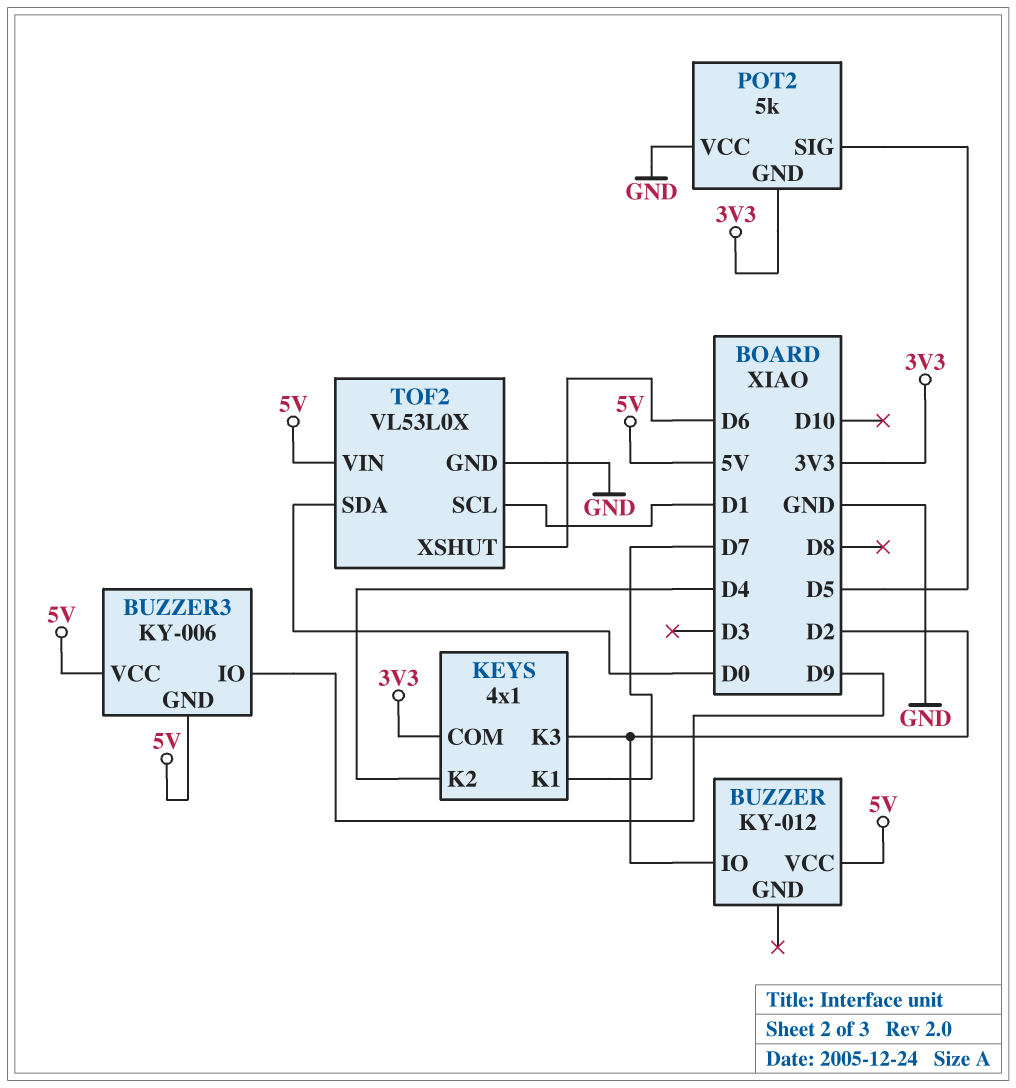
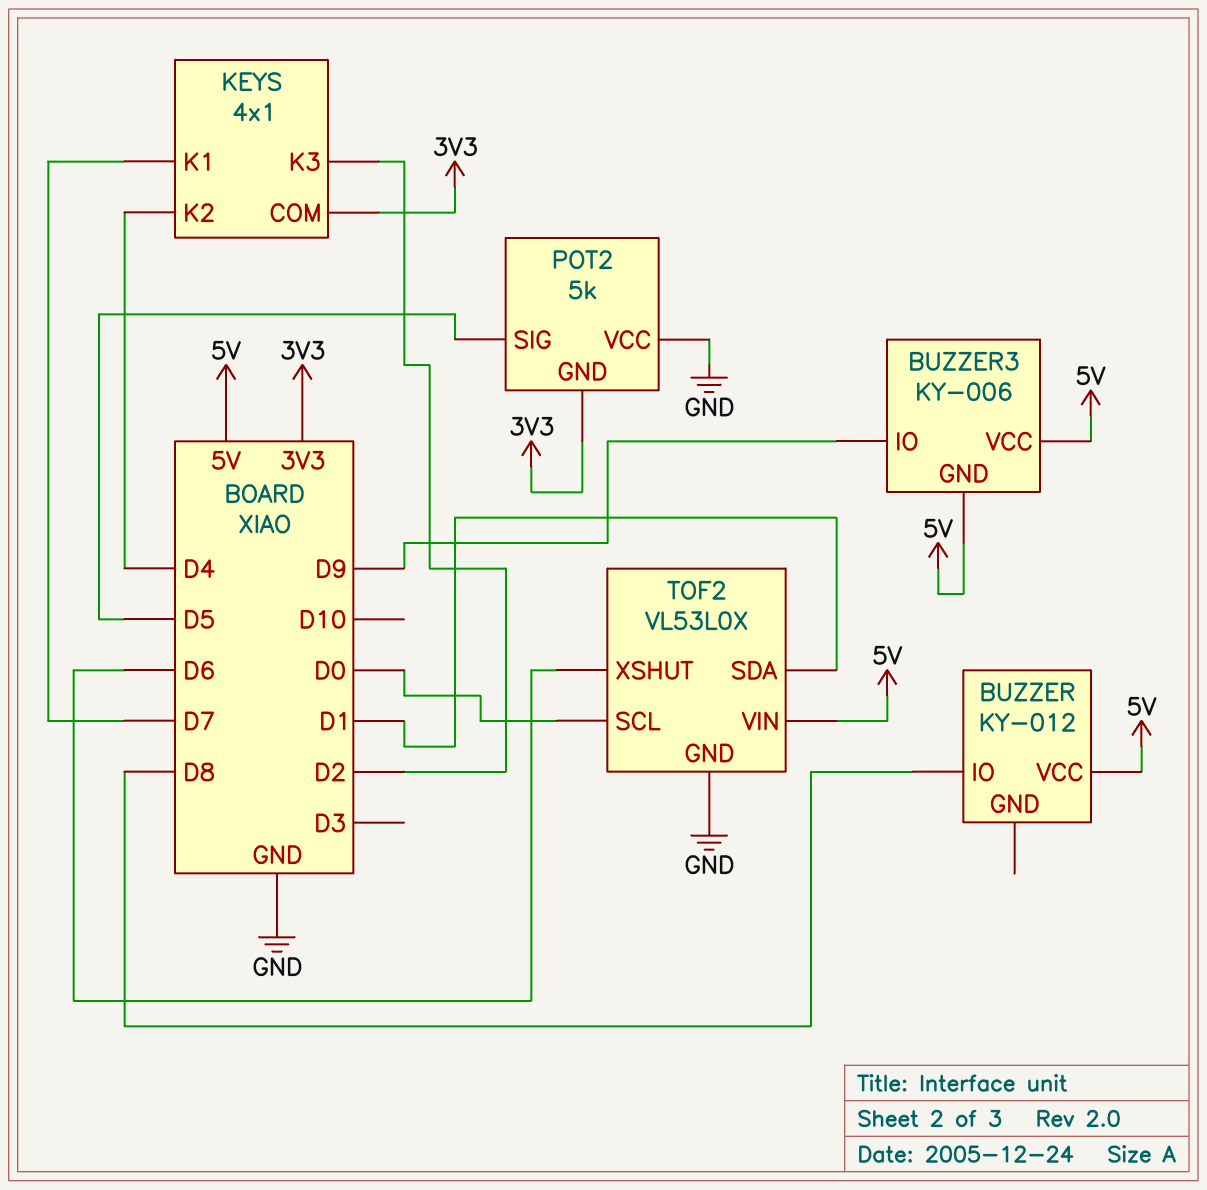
BUZZER pin IO: D2 -> D8
TOF2 pin SCL: D1 -> D0
TOF2 pin SDA: D0 -> D1

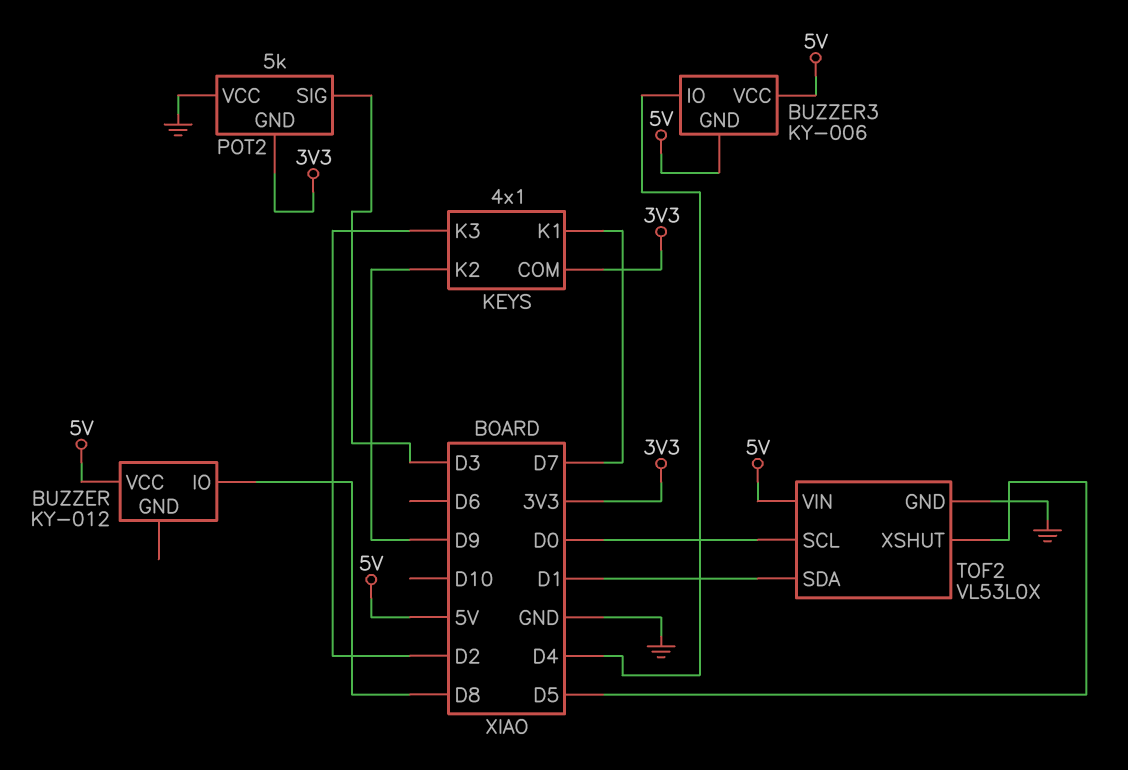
BUZZER3 pin IO: D9 -> D4
KEYS pin K2: D4 -> D9
POT2 pin SIG: D5 -> D3
TOF2 pin XSHUT: D6 -> D5

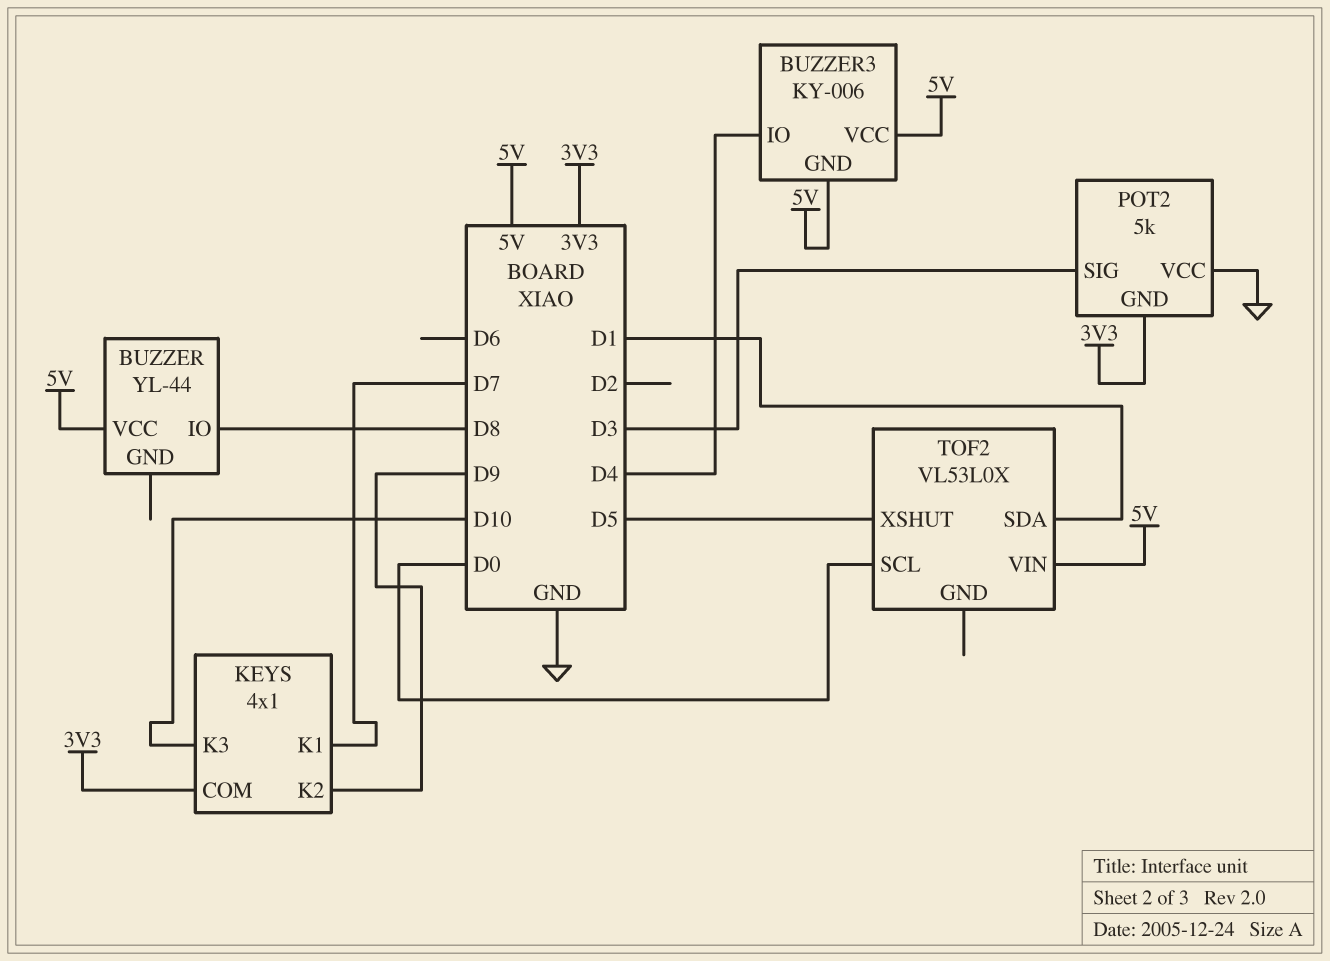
BUZZER: KY-012 -> YL-44
KEYS pin K3: D2 -> D10
TOF2 pin GND: GND -> none

